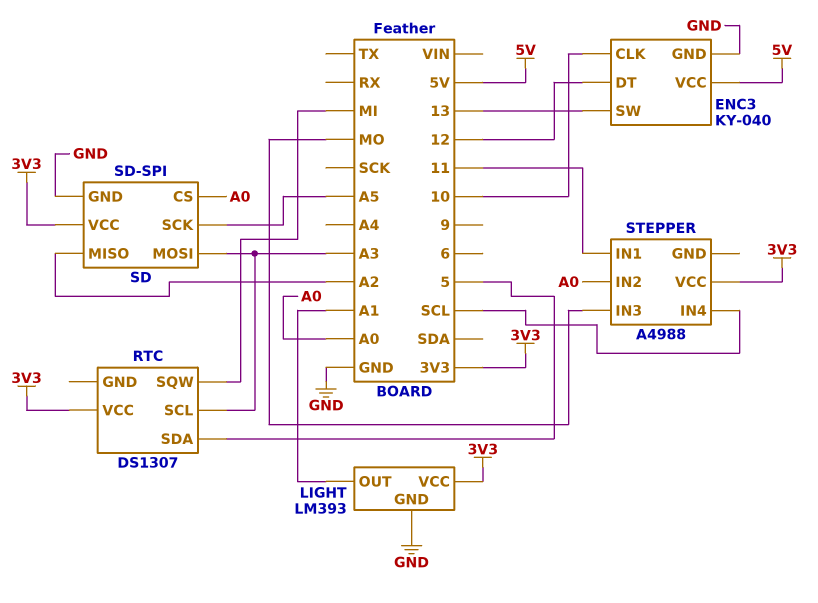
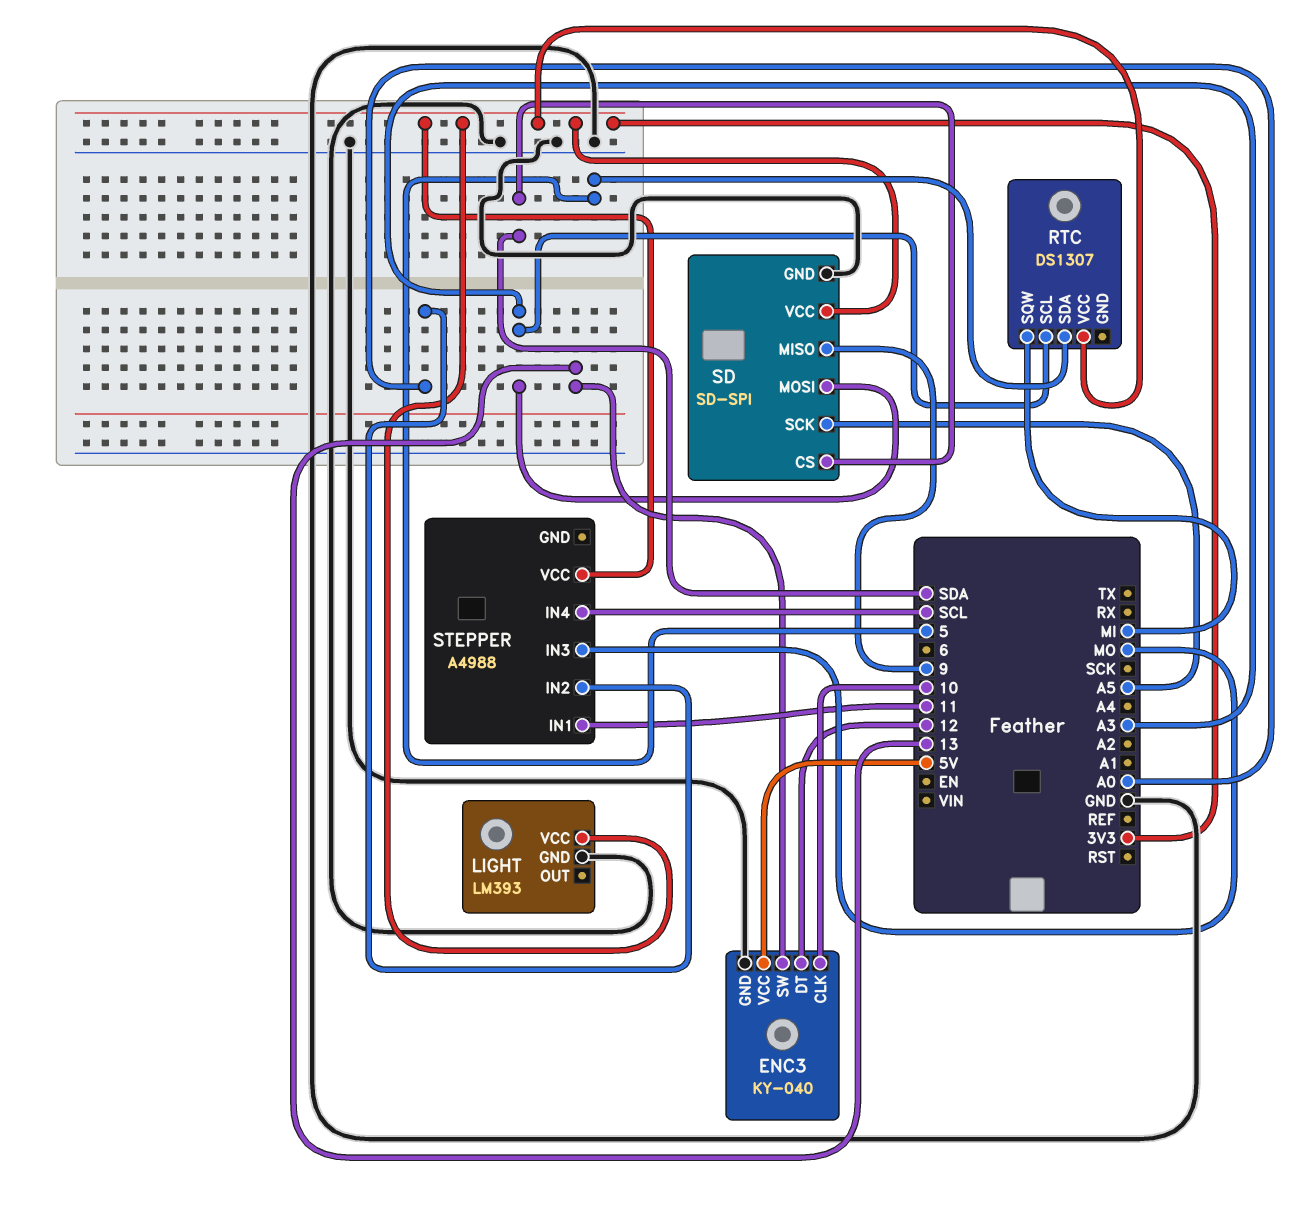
LIGHT pin OUT: A1 -> none
SD pin CS: A0 -> SDA
SD pin MISO: A2 -> 9

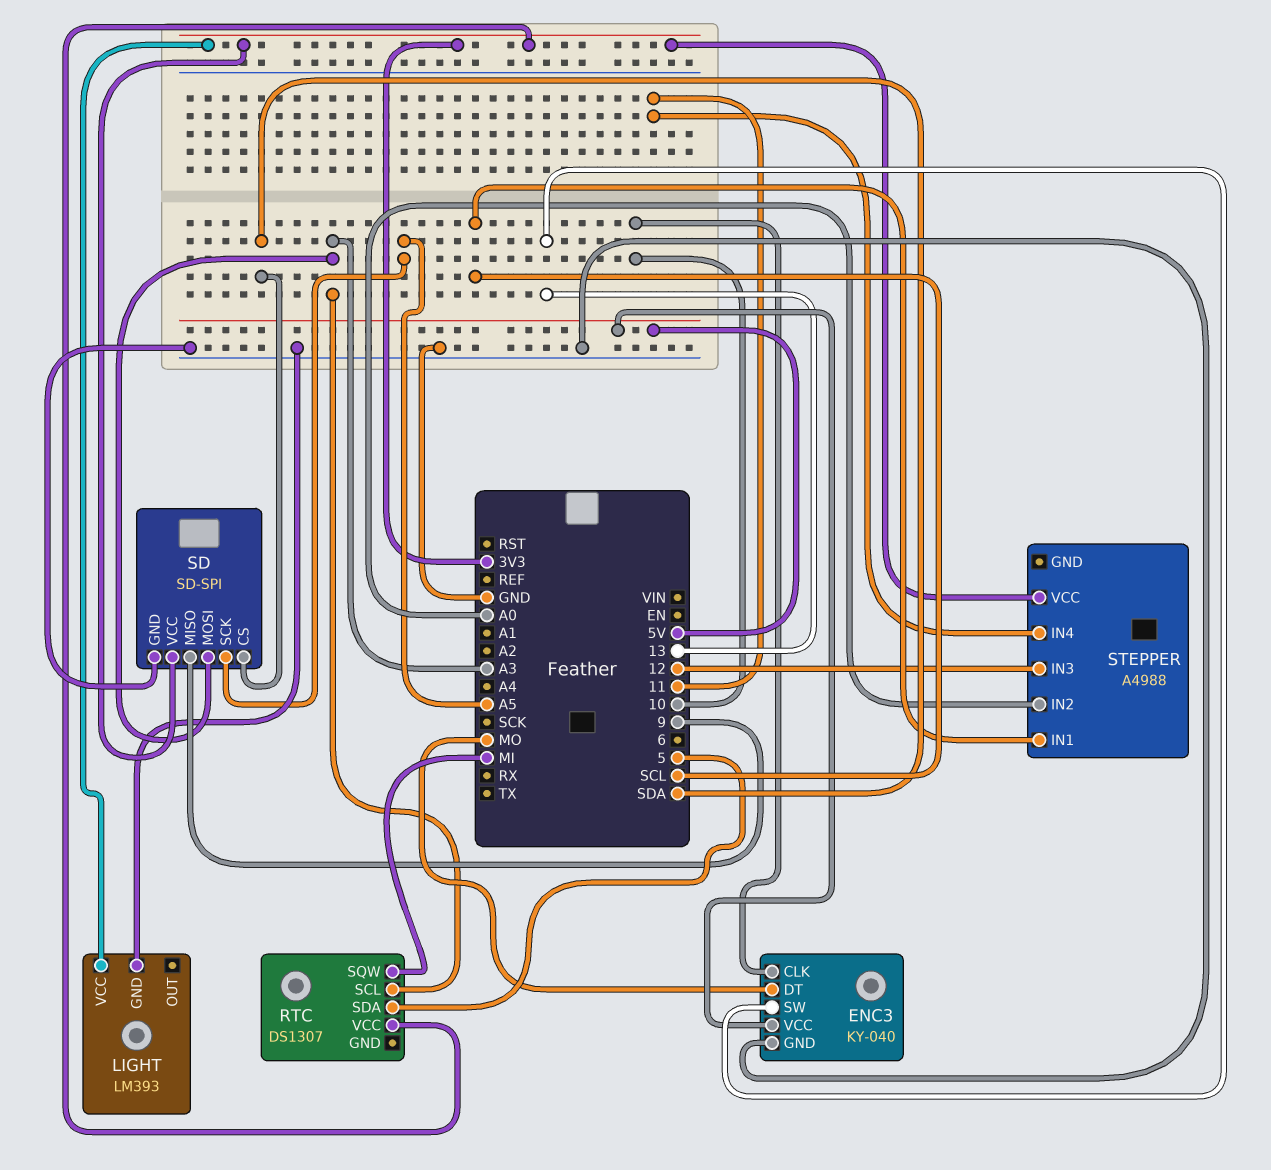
ENC3 pin DT: 12 -> MO
STEPPER pin IN1: 11 -> SCL
STEPPER pin IN3: MO -> 12
STEPPER pin IN4: SCL -> 11

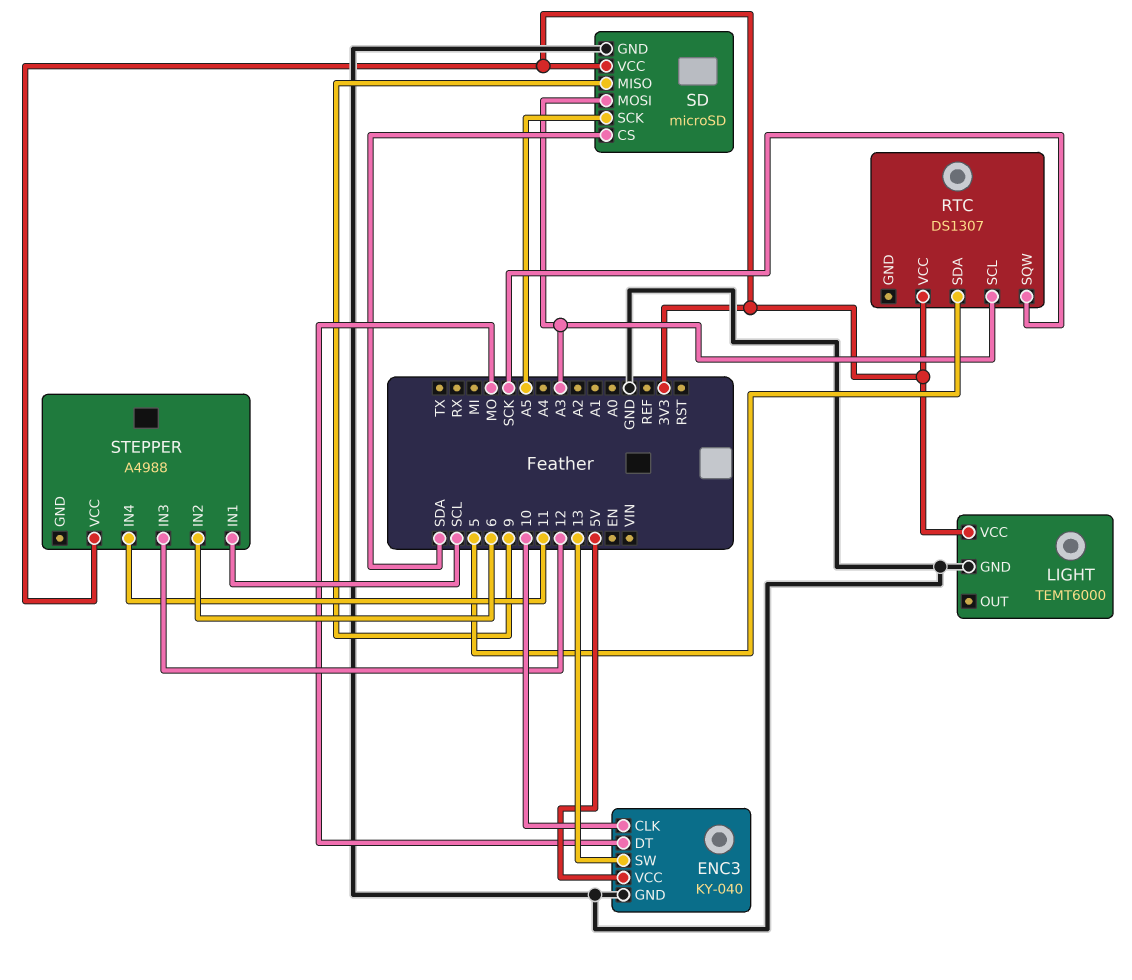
LIGHT: LM393 -> TEMT6000
RTC pin SQW: MI -> SCK
SD: SD-SPI -> microSD
STEPPER pin IN2: A0 -> 6

